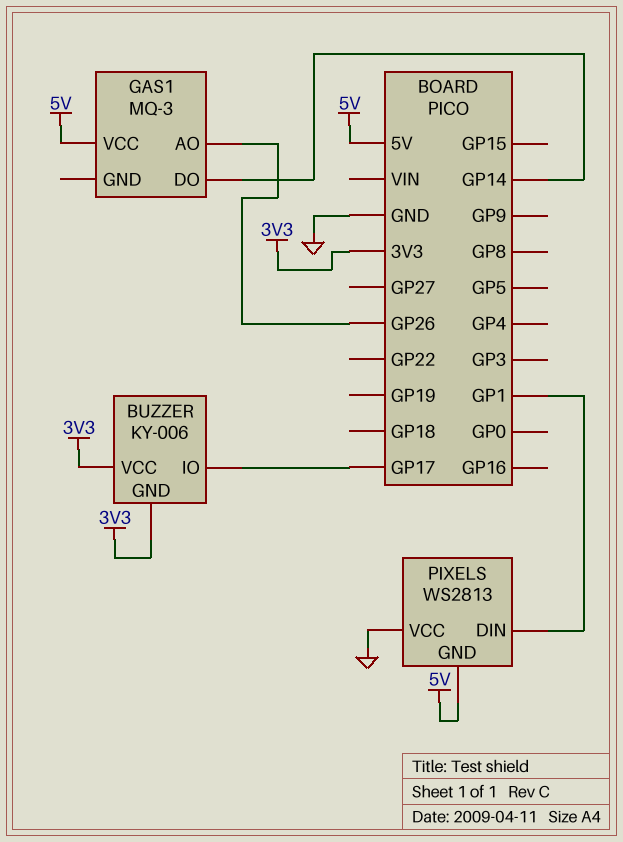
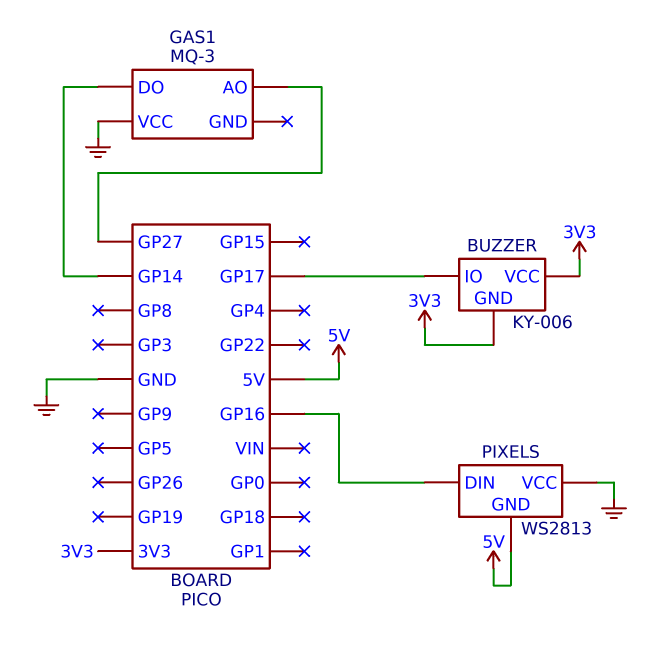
GAS1 pin AO: GP26 -> GP27
GAS1 pin VCC: 5V -> GND
PIXELS pin DIN: GP1 -> GP16

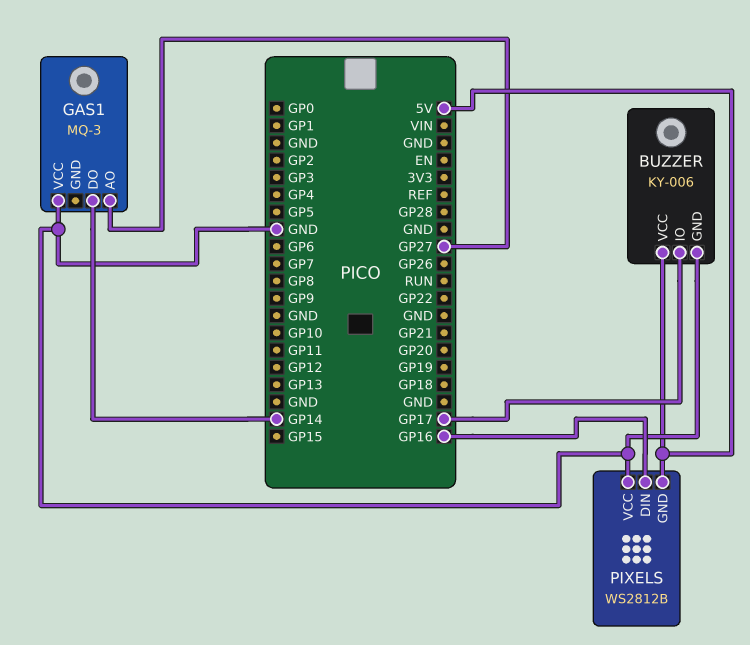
BUZZER pin GND: 3V3 -> GND
BUZZER pin VCC: 3V3 -> 5V
PIXELS: WS2813 -> WS2812B

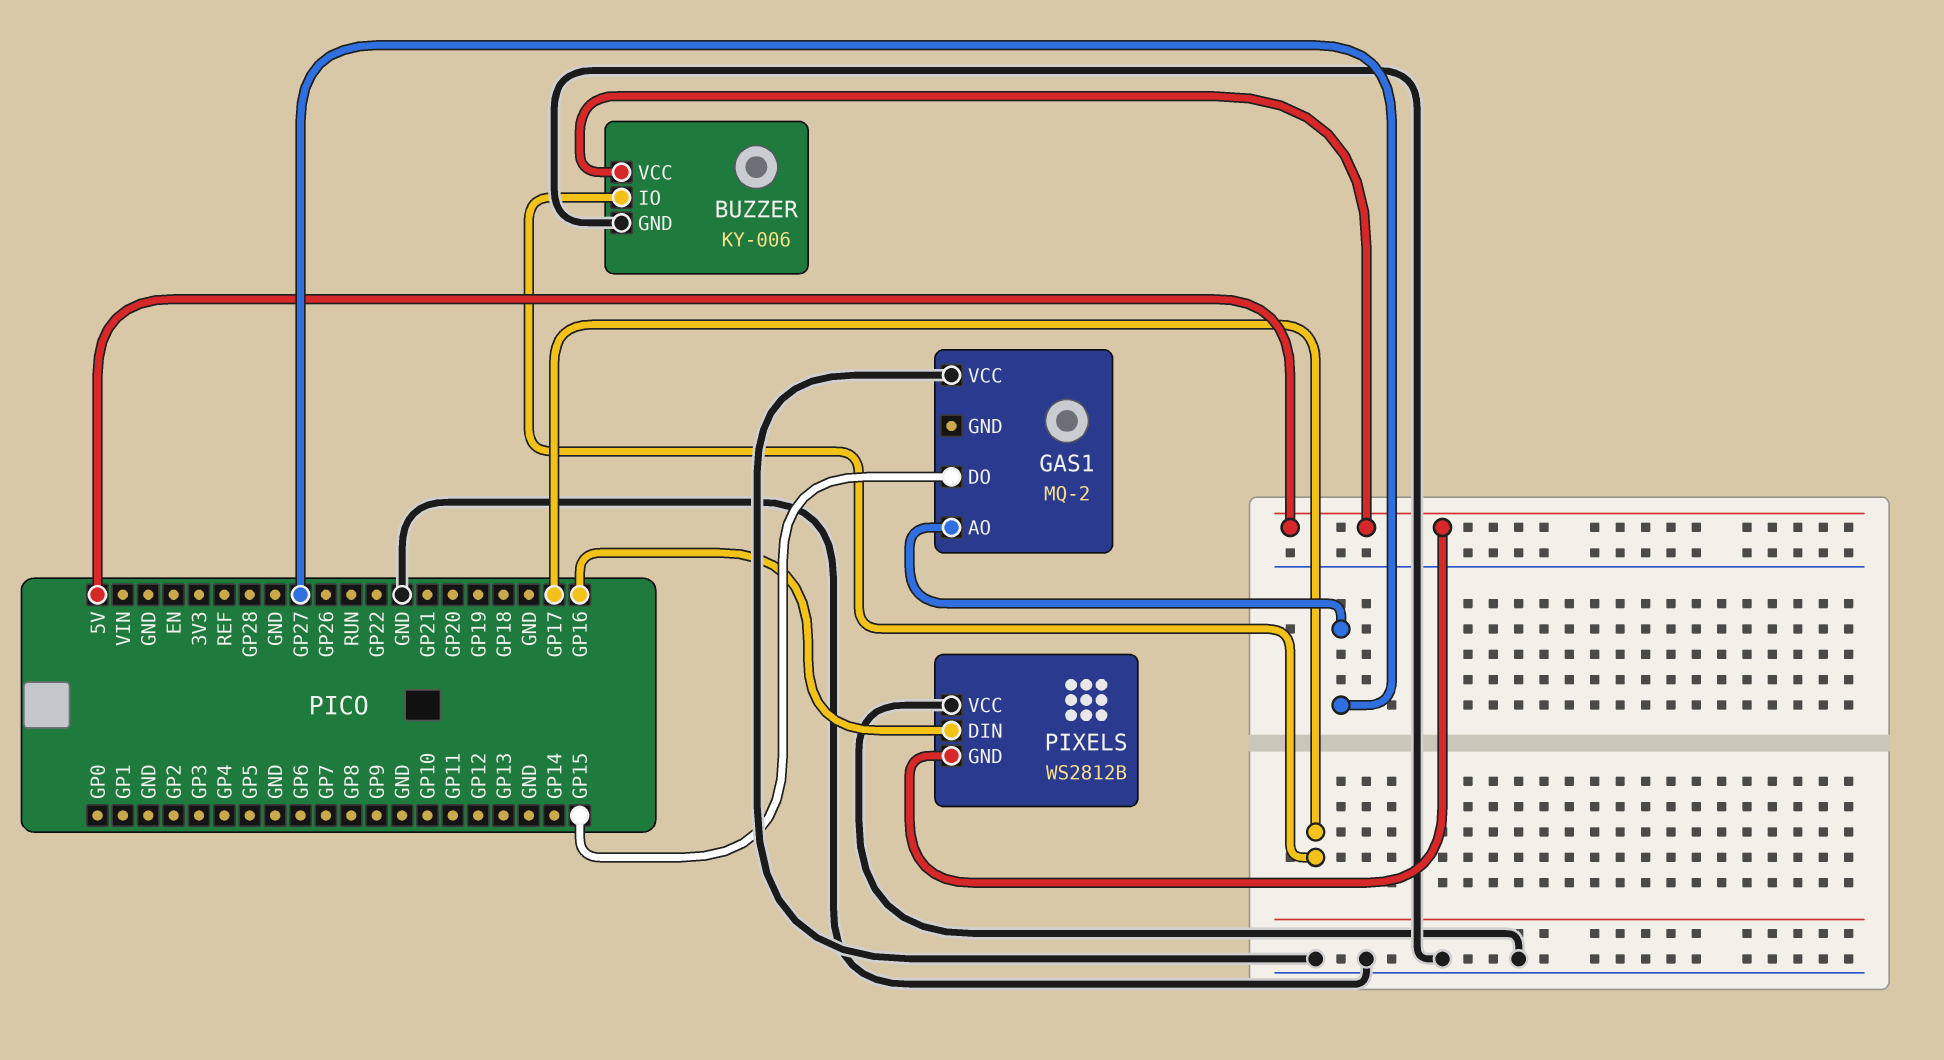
GAS1: MQ-3 -> MQ-2
GAS1 pin DO: GP14 -> GP15

